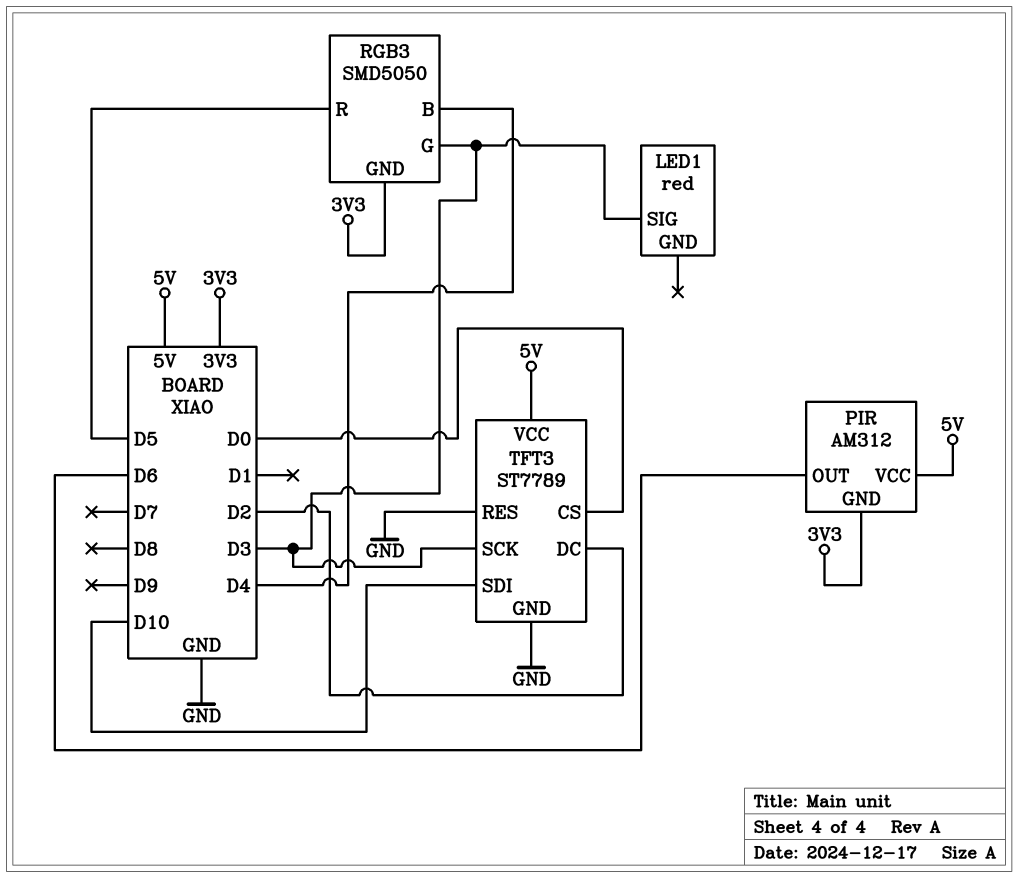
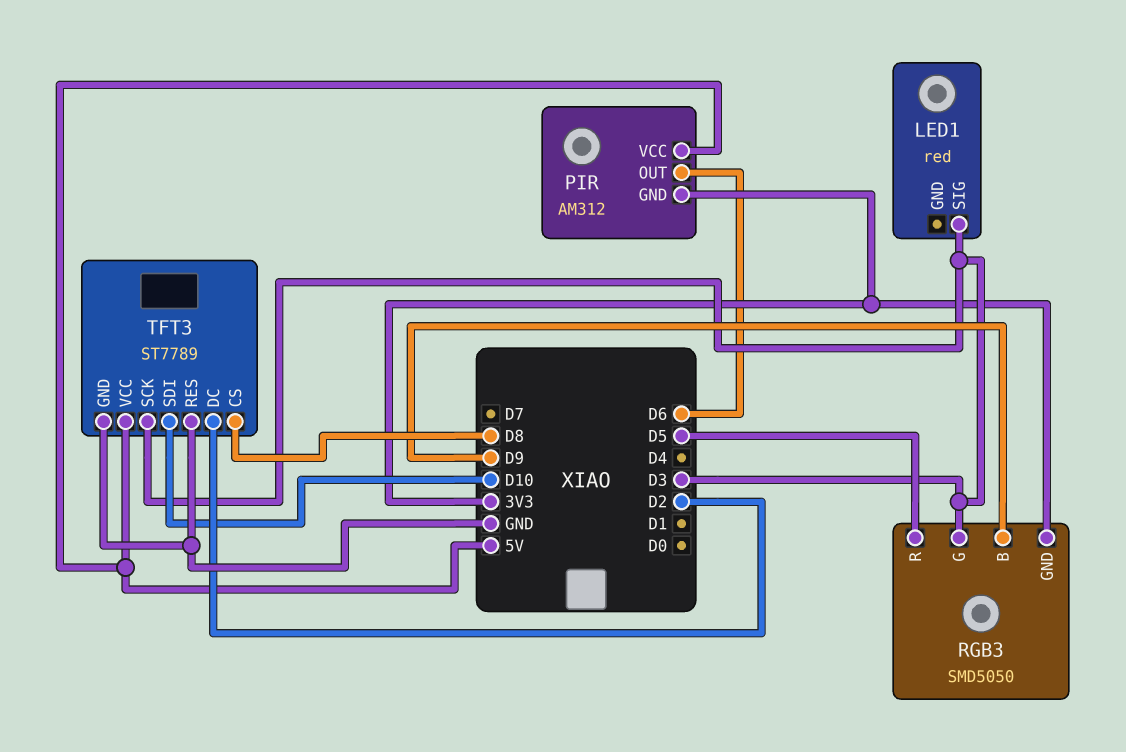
RGB3 pin B: D4 -> D9
TFT3 pin CS: D0 -> D8

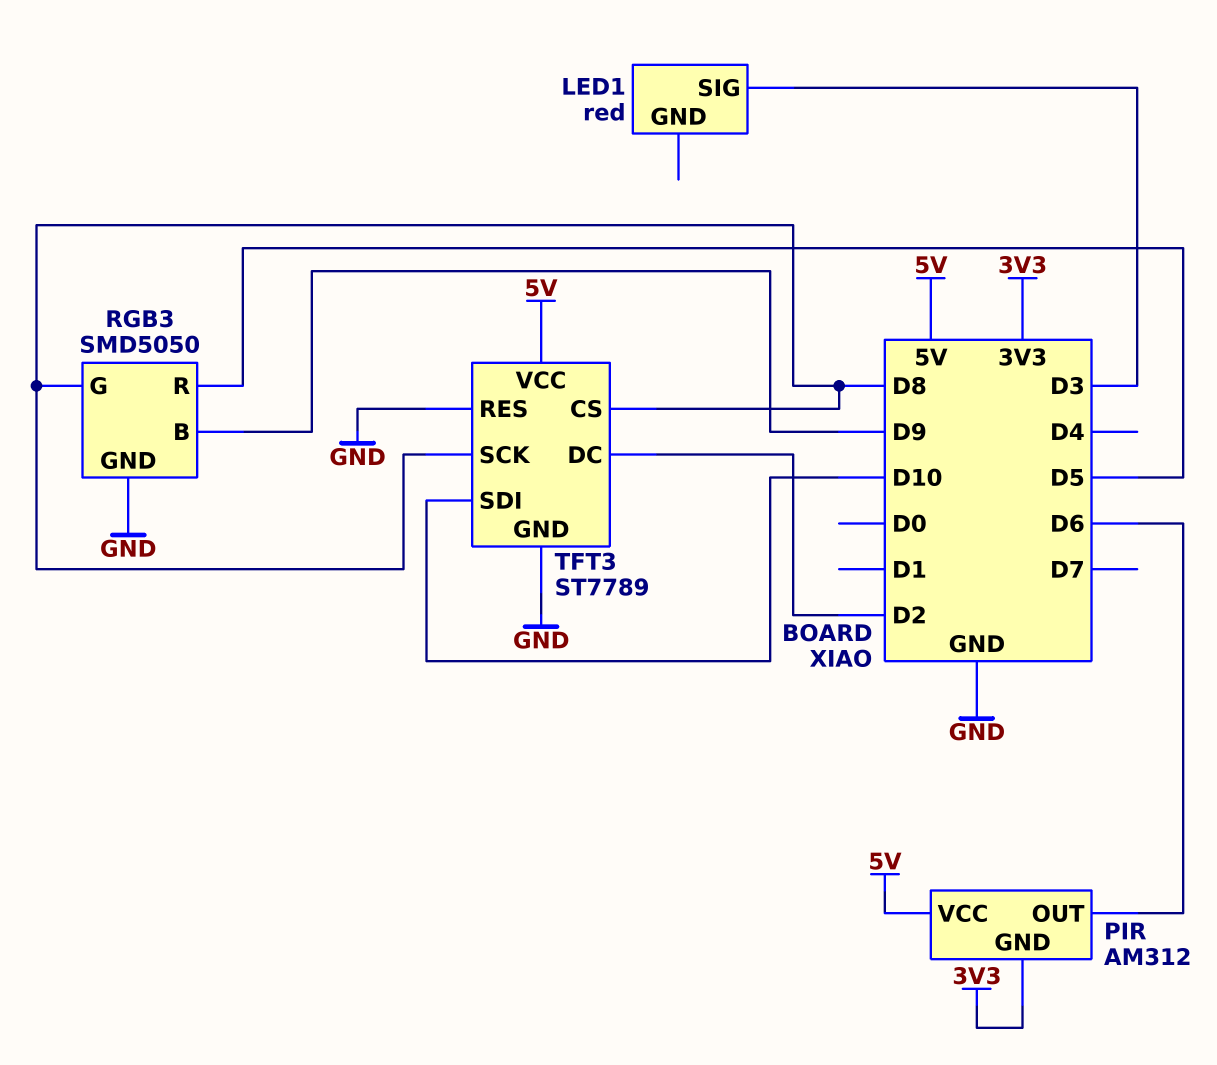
RGB3 pin G: D3 -> D8
RGB3 pin GND: 3V3 -> GND
TFT3 pin SCK: D3 -> D8

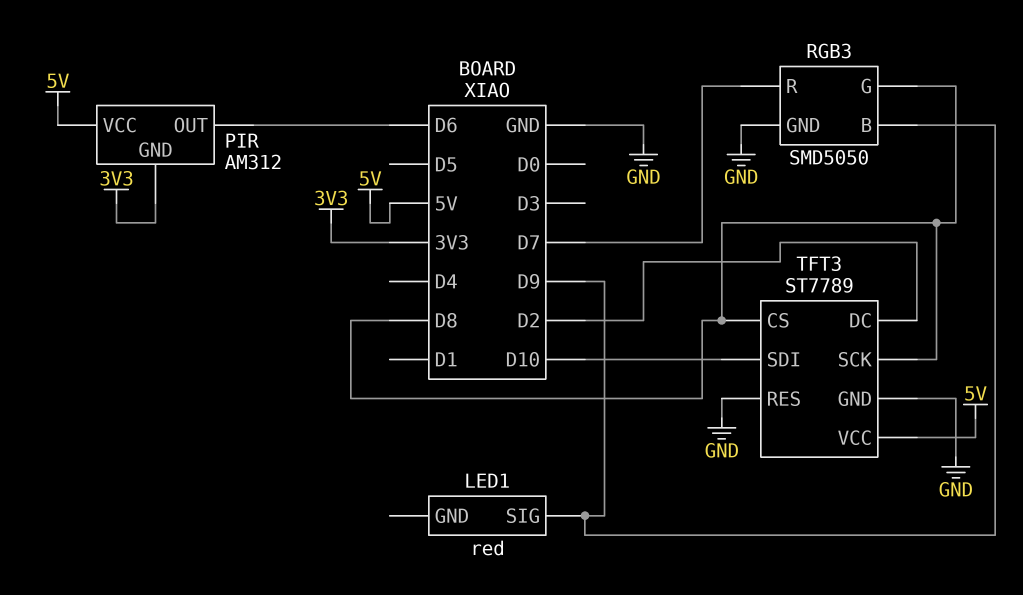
LED1 pin SIG: D3 -> D9
RGB3 pin R: D5 -> D7

